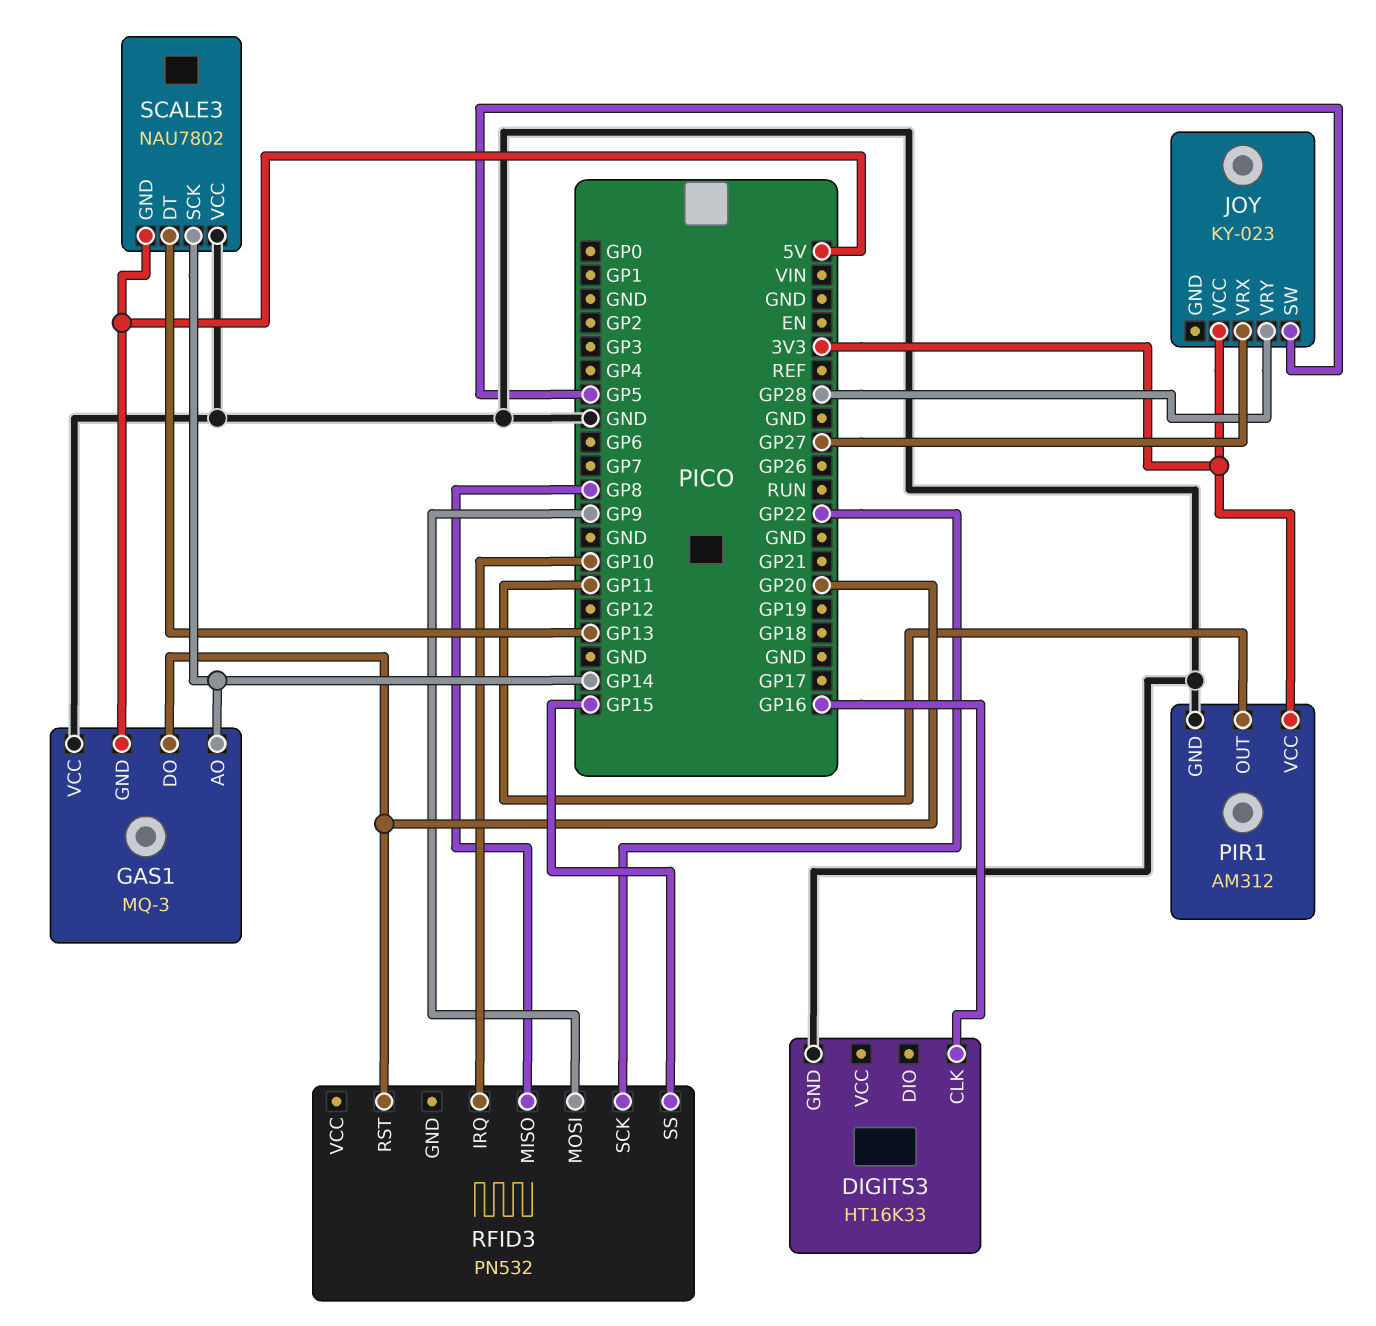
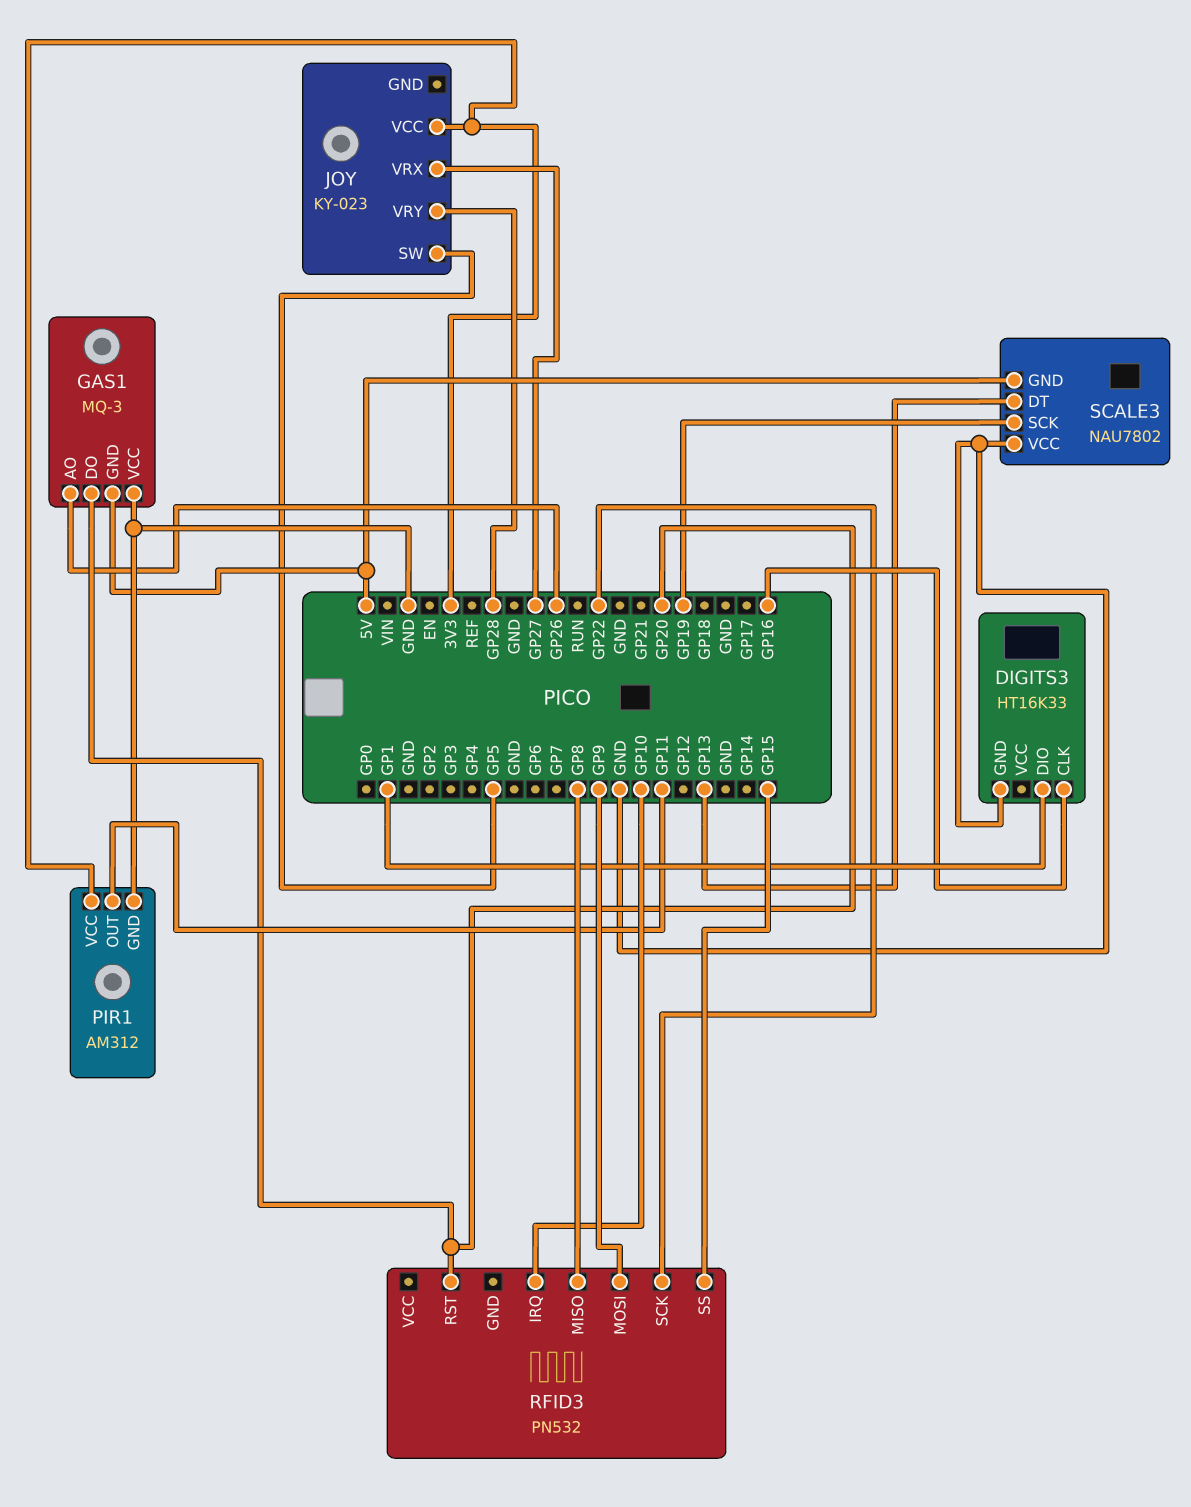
DIGITS3 pin DIO: none -> GP1
GAS1 pin AO: GP14 -> GP26
SCALE3 pin SCK: GP14 -> GP19

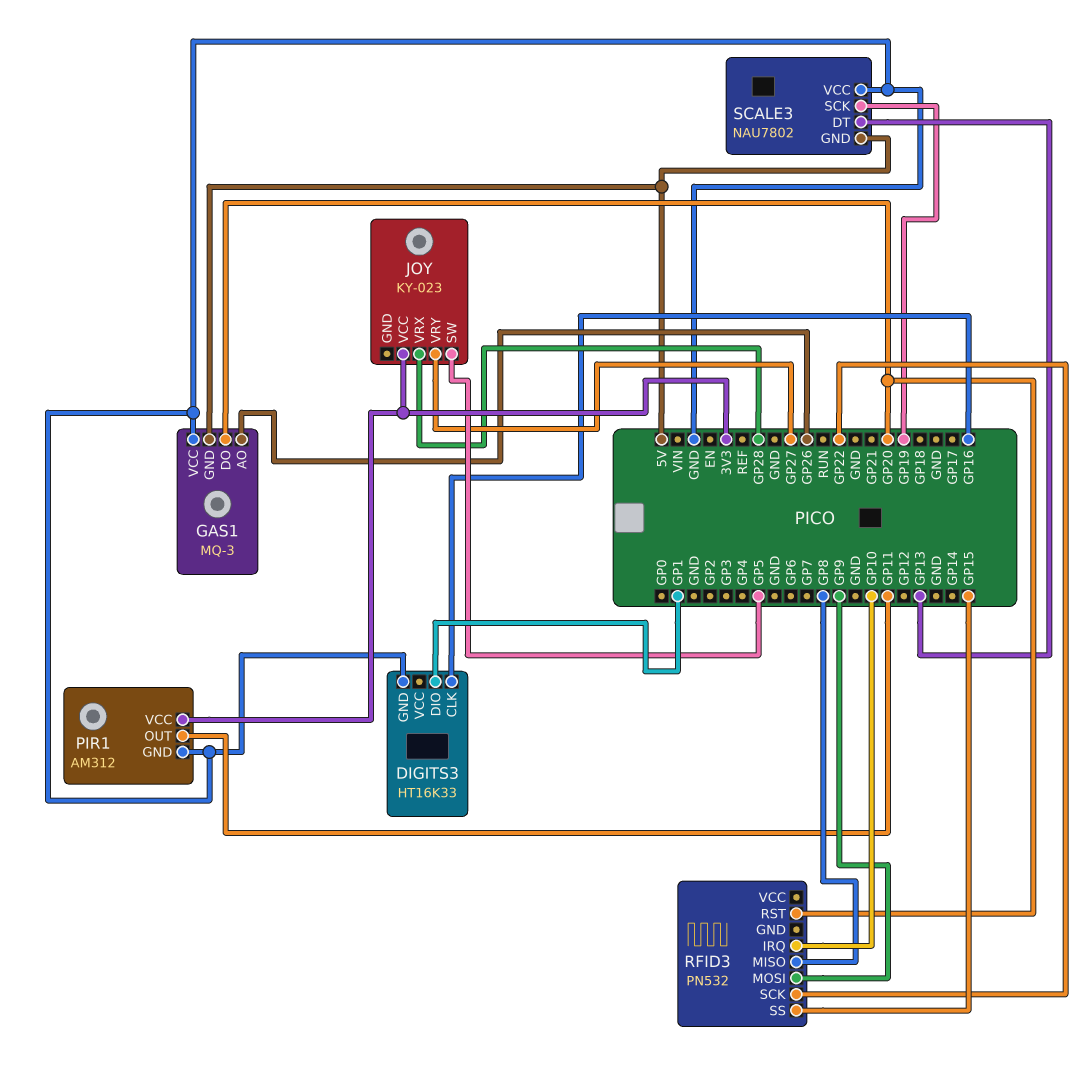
JOY pin VRX: GP27 -> GP28
JOY pin VRY: GP28 -> GP27

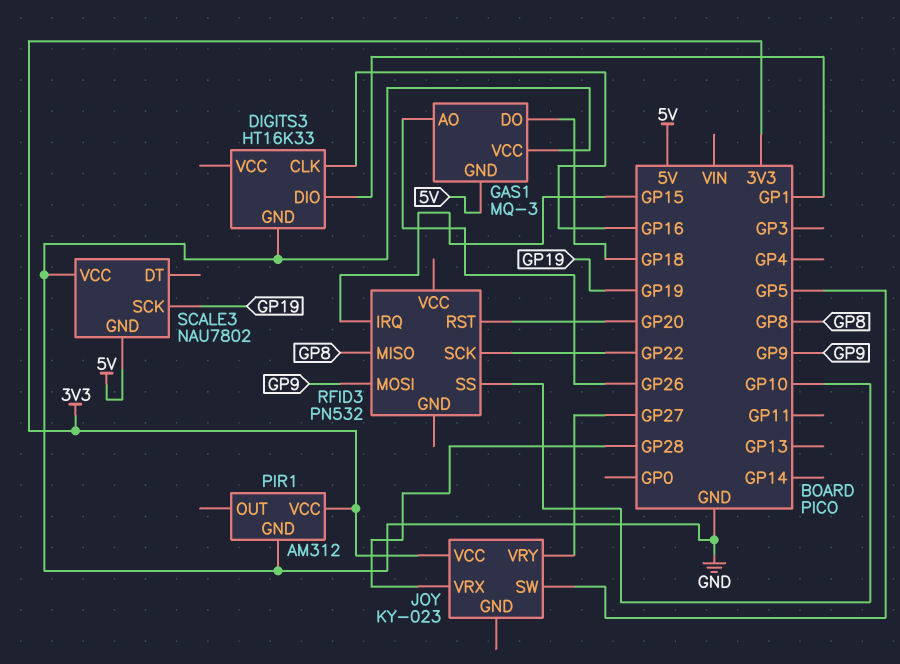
GAS1 pin DO: GP20 -> GP18
PIR1 pin OUT: GP11 -> none
RFID3 pin IRQ: GP10 -> GP15
RFID3 pin SS: GP15 -> GP10
SCALE3 pin DT: GP13 -> none

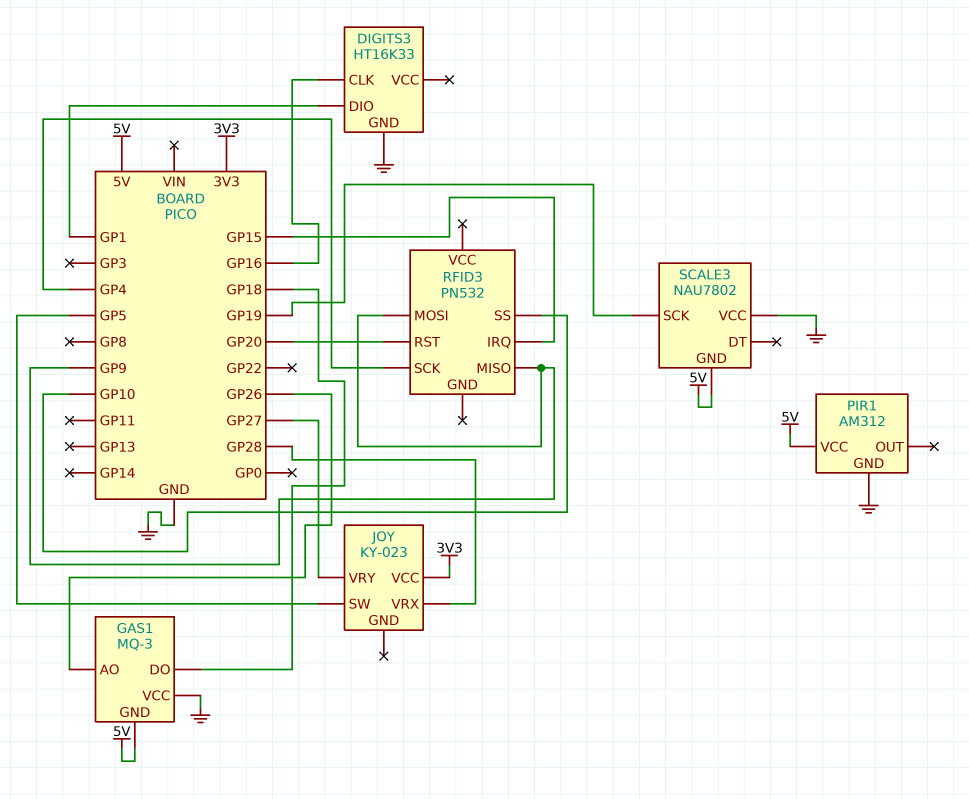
PIR1 pin VCC: 3V3 -> 5V
RFID3 pin MISO: GP8 -> GP9
RFID3 pin SCK: GP22 -> GP4

